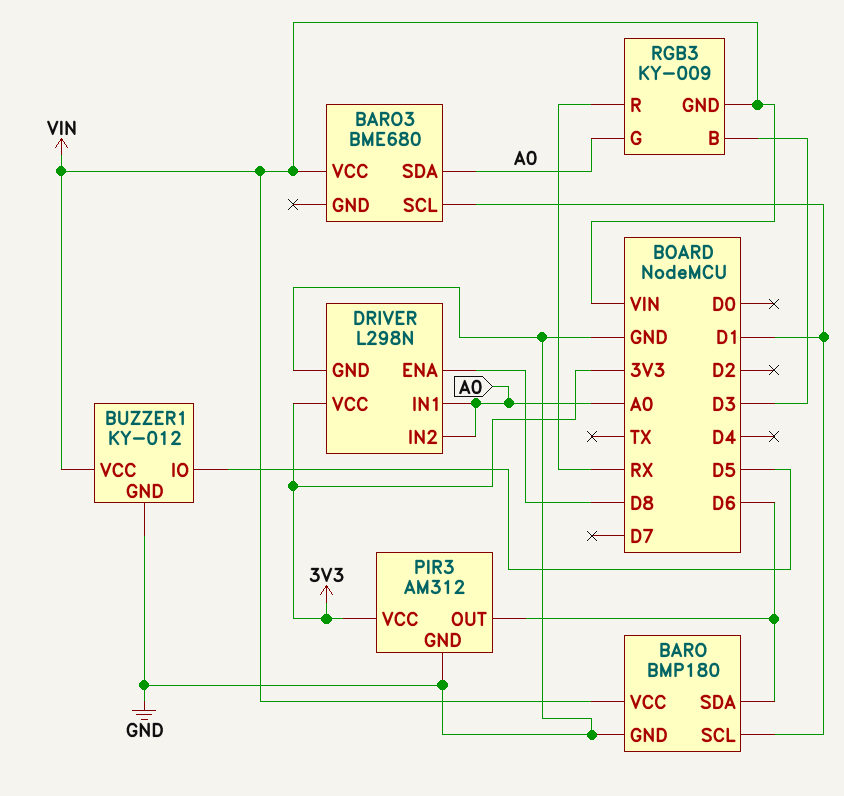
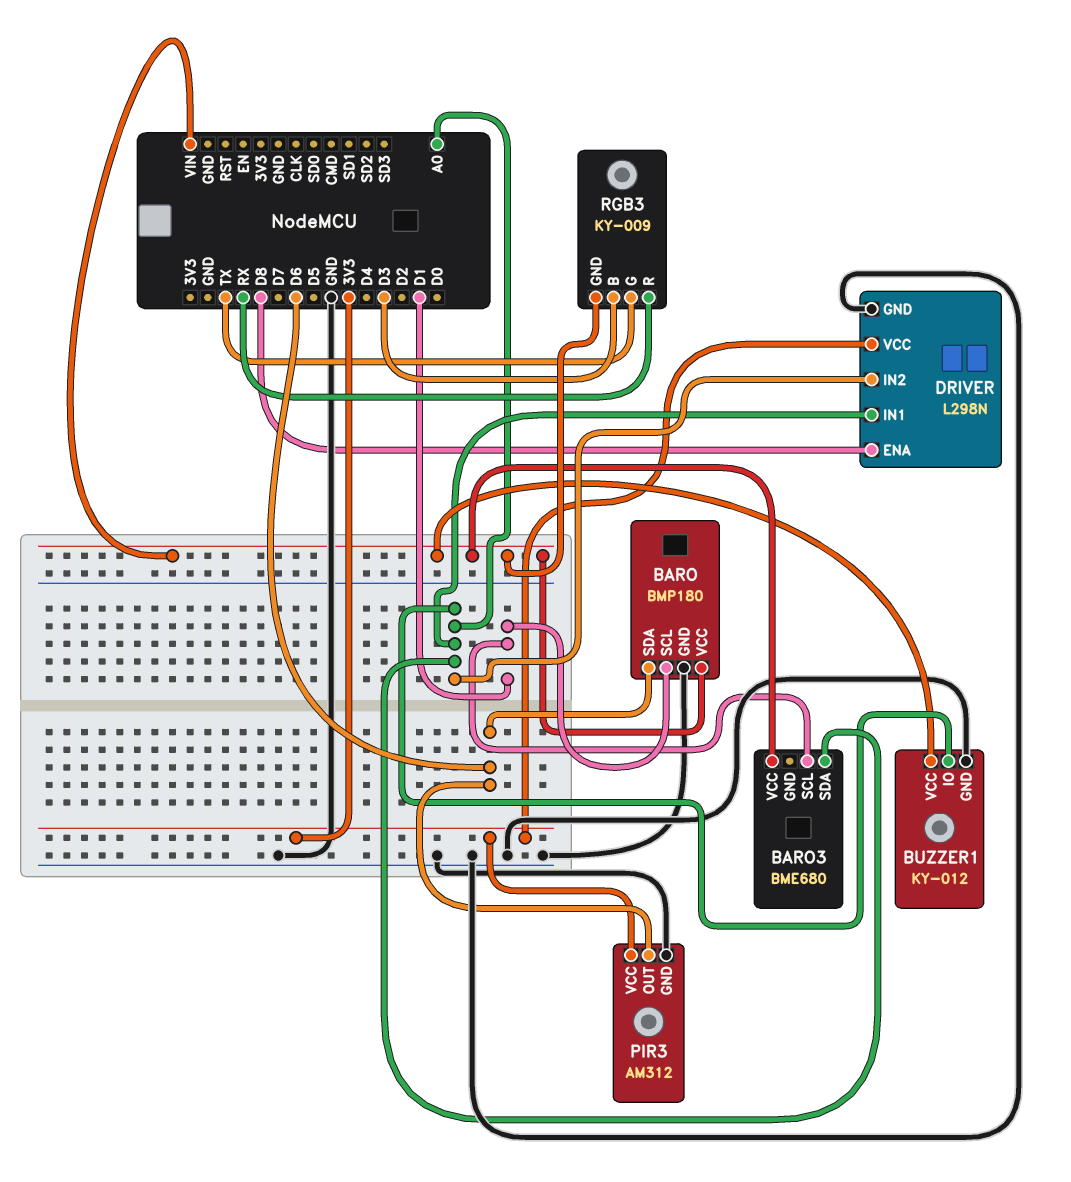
BUZZER1 pin IO: D5 -> A0
RGB3 pin G: A0 -> TX

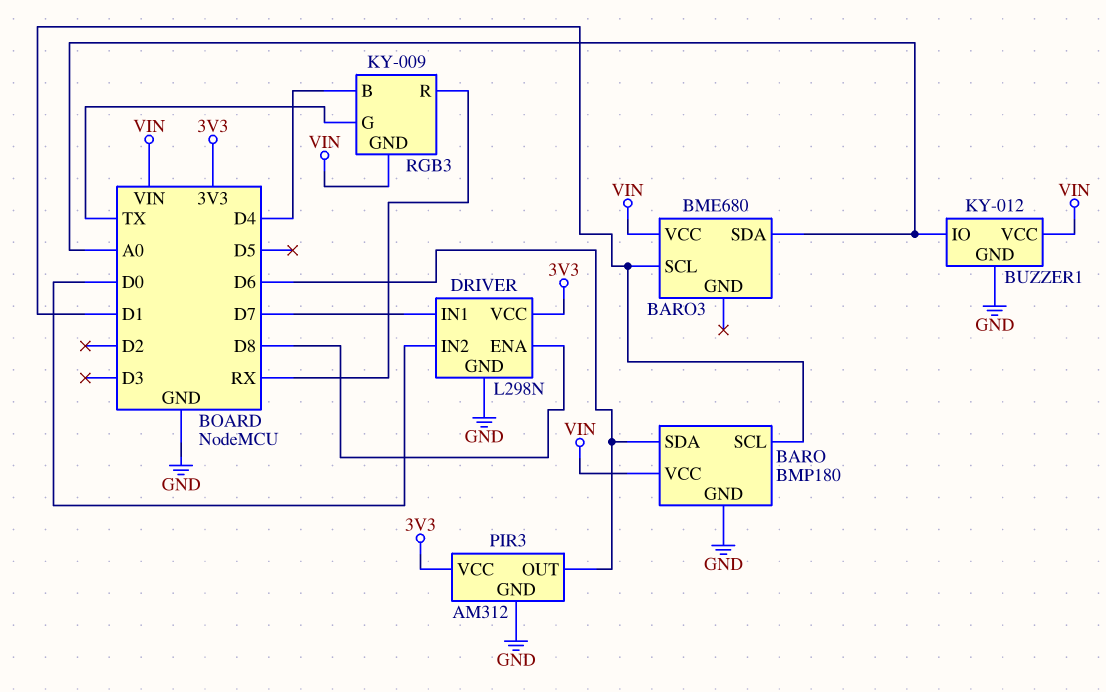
DRIVER pin IN1: A0 -> D7
DRIVER pin IN2: A0 -> D0
RGB3 pin B: D3 -> D4

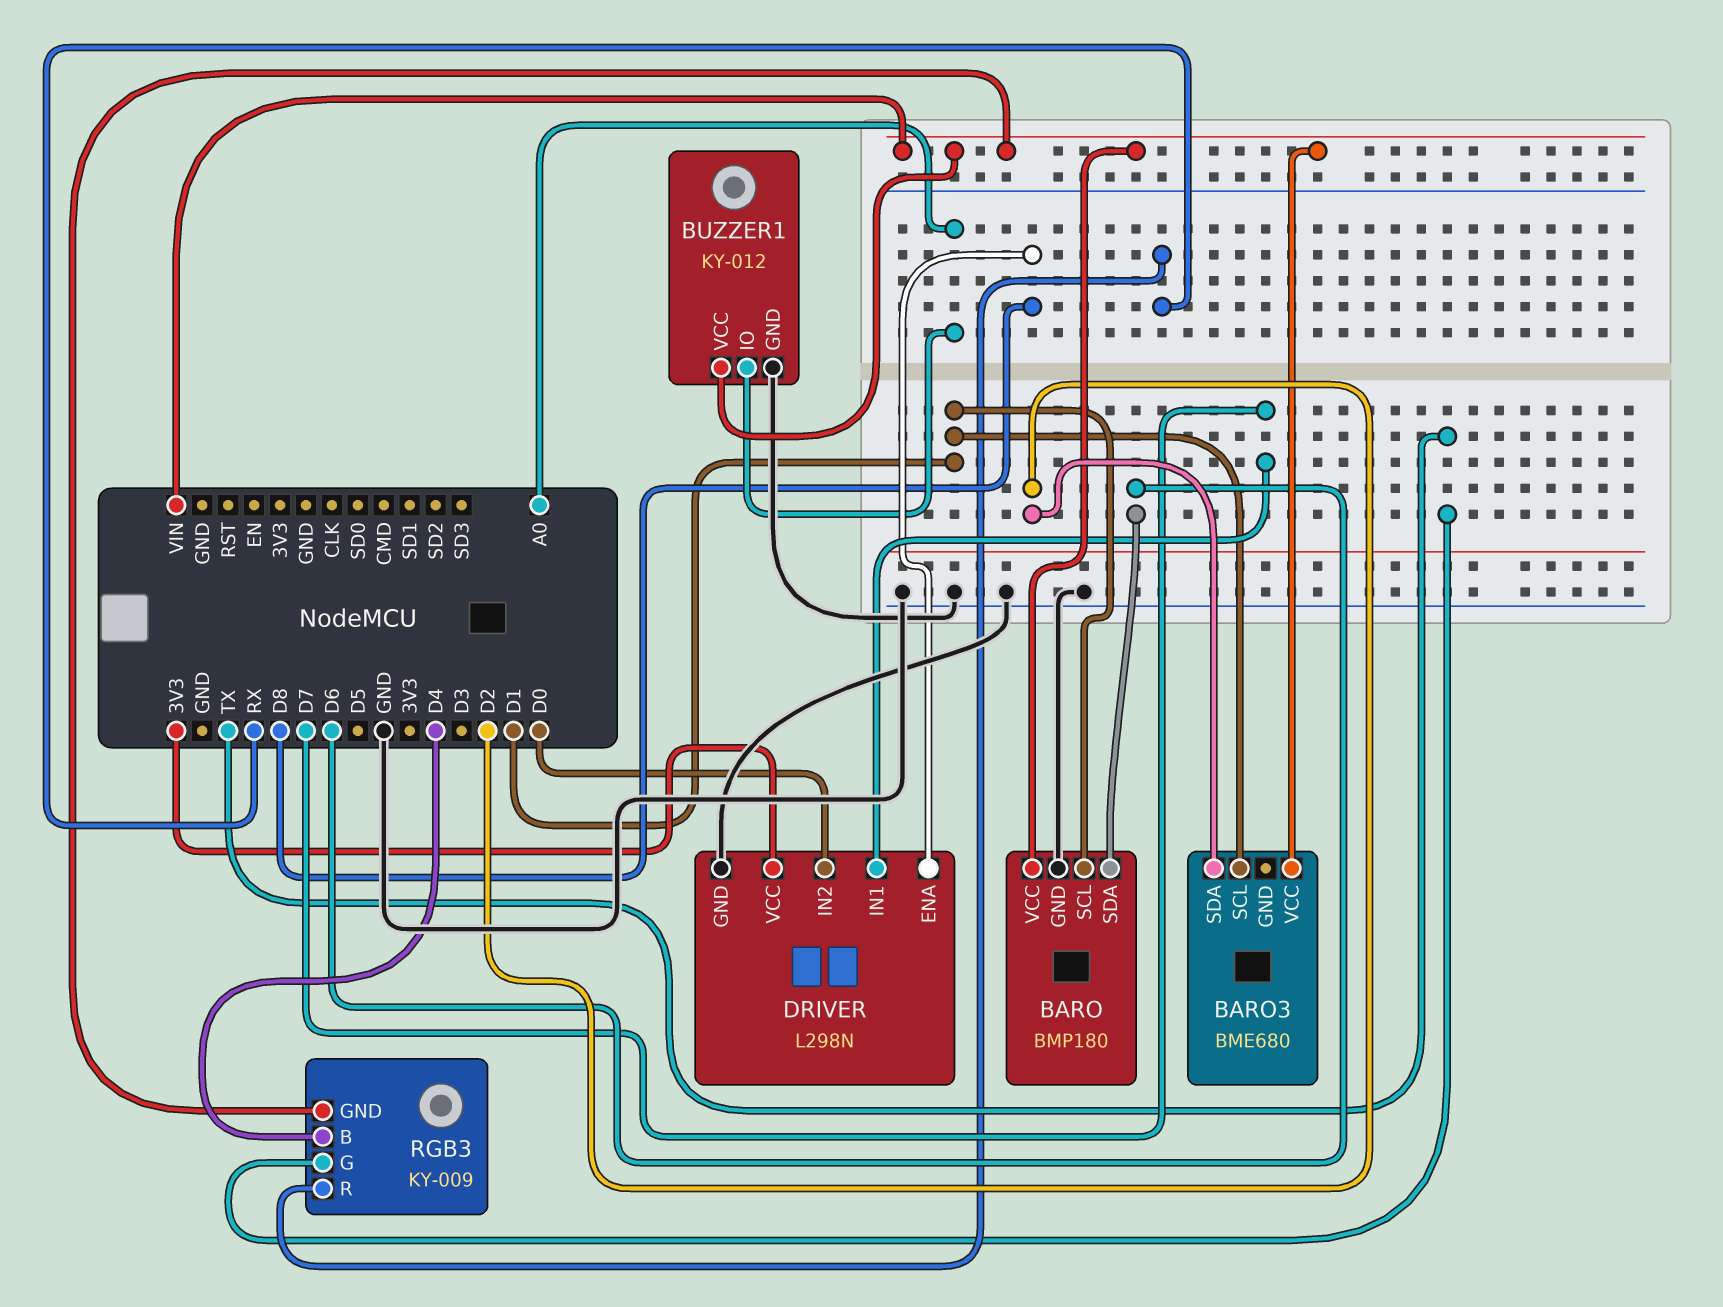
BARO3 pin SDA: A0 -> D2
PIR3: AM312 -> none
PIR3 pin GND: GND -> none
PIR3 pin OUT: D6 -> none
PIR3 pin VCC: 3V3 -> none

